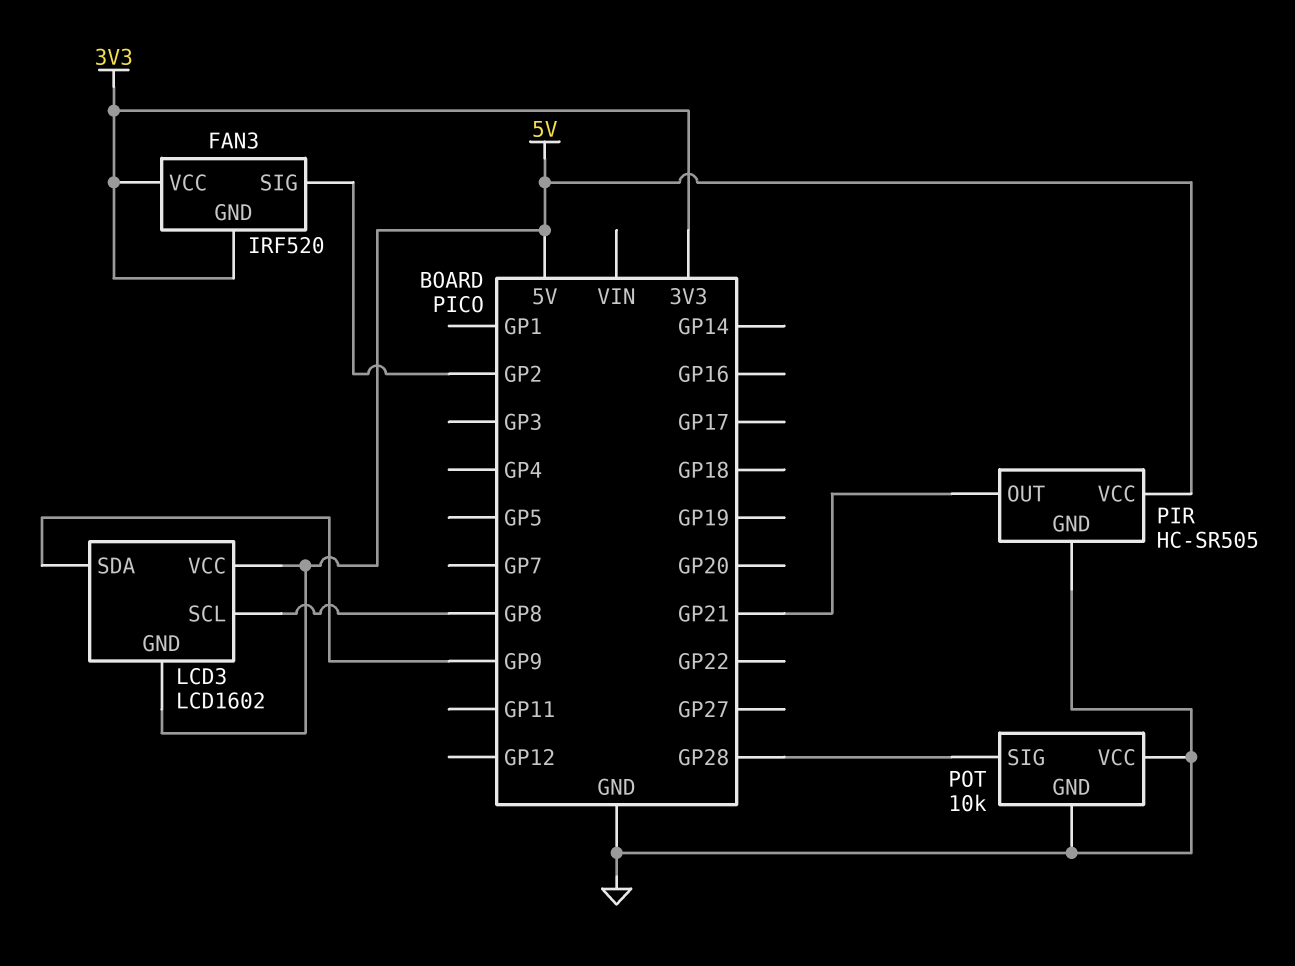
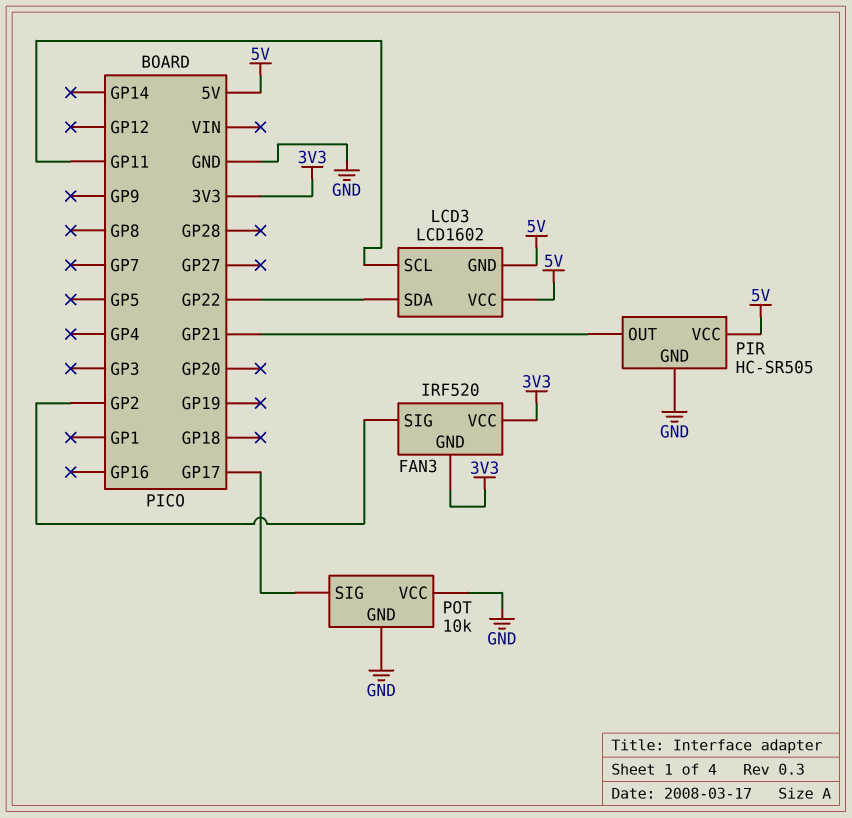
LCD3 pin SCL: GP8 -> GP11
LCD3 pin SDA: GP9 -> GP22
POT pin SIG: GP28 -> GP17

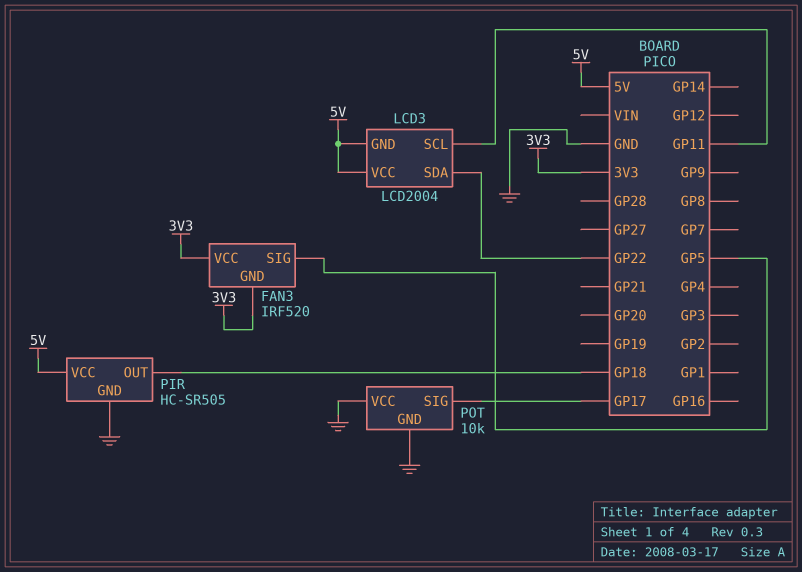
FAN3 pin SIG: GP2 -> GP5
LCD3: LCD1602 -> LCD2004
PIR pin OUT: GP21 -> GP18

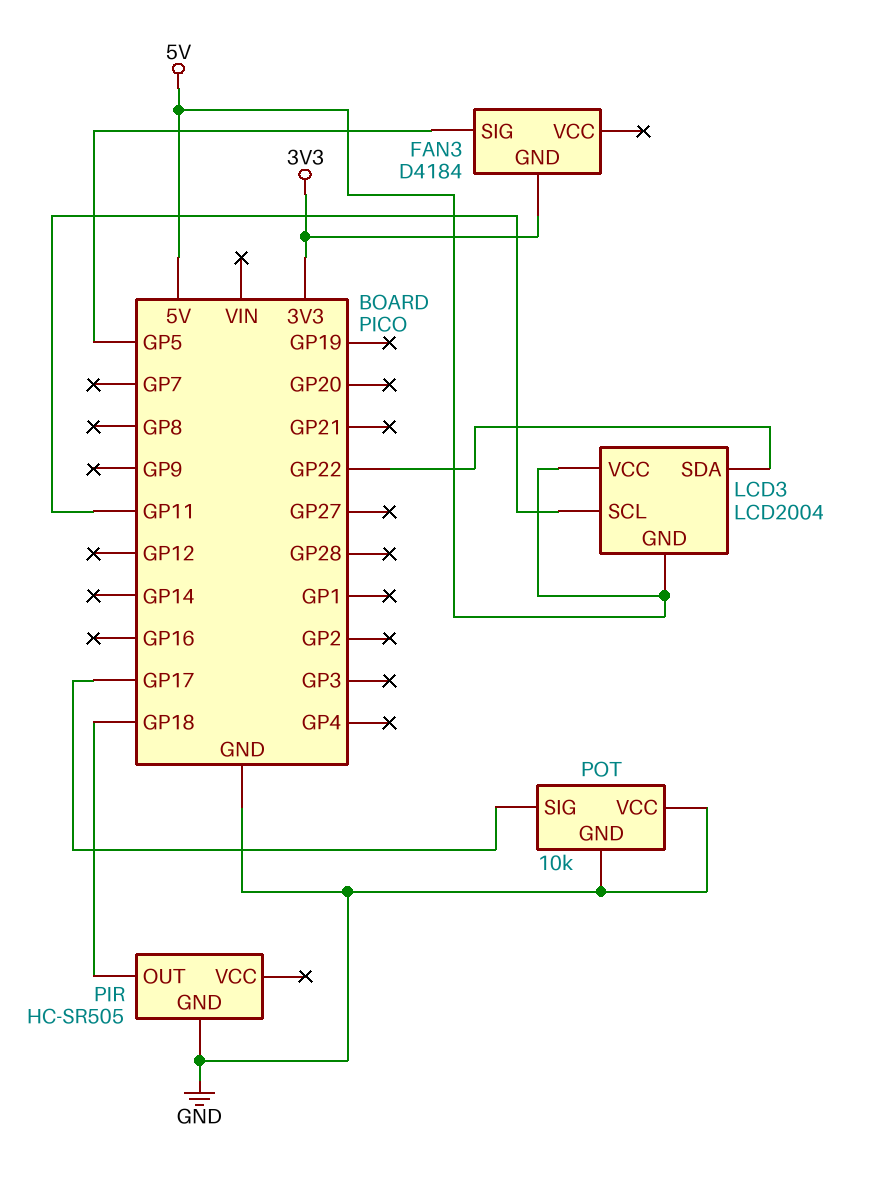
FAN3: IRF520 -> D4184
FAN3 pin VCC: 3V3 -> none
PIR pin VCC: 5V -> none

